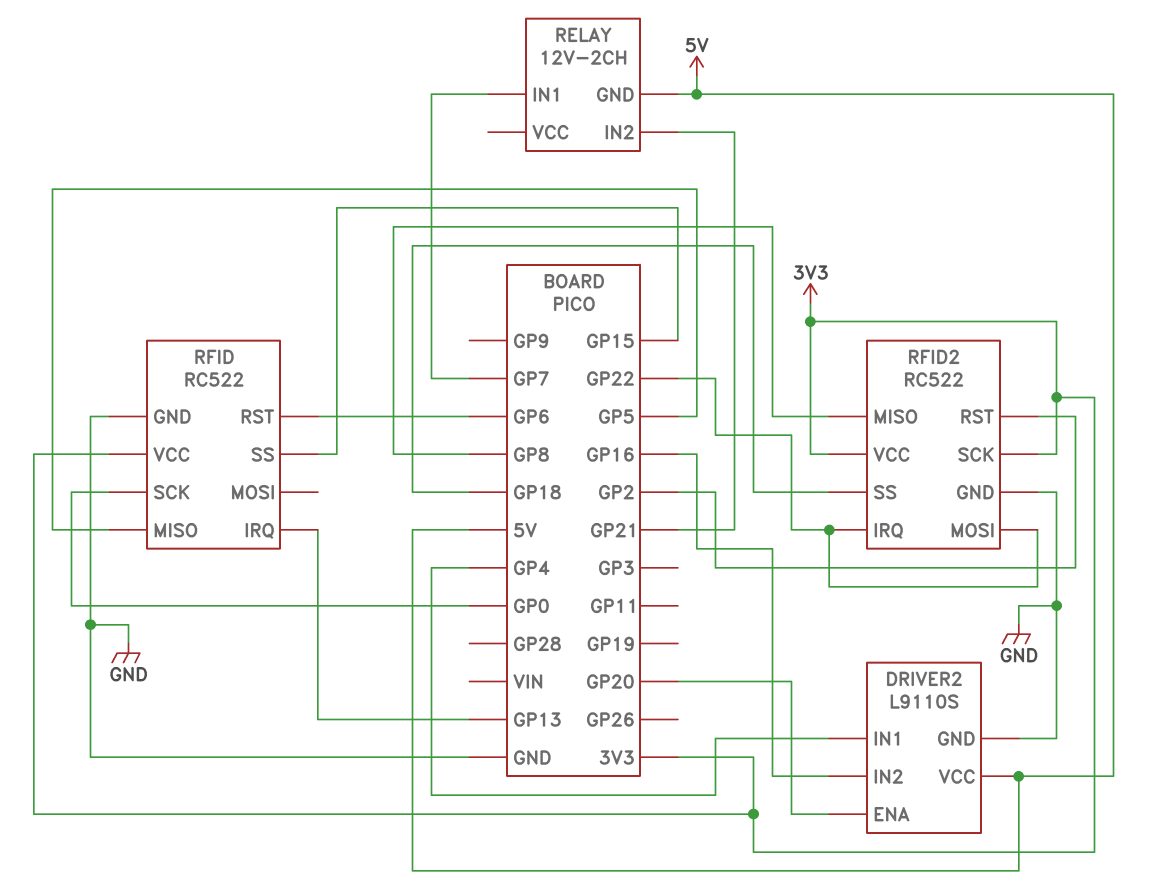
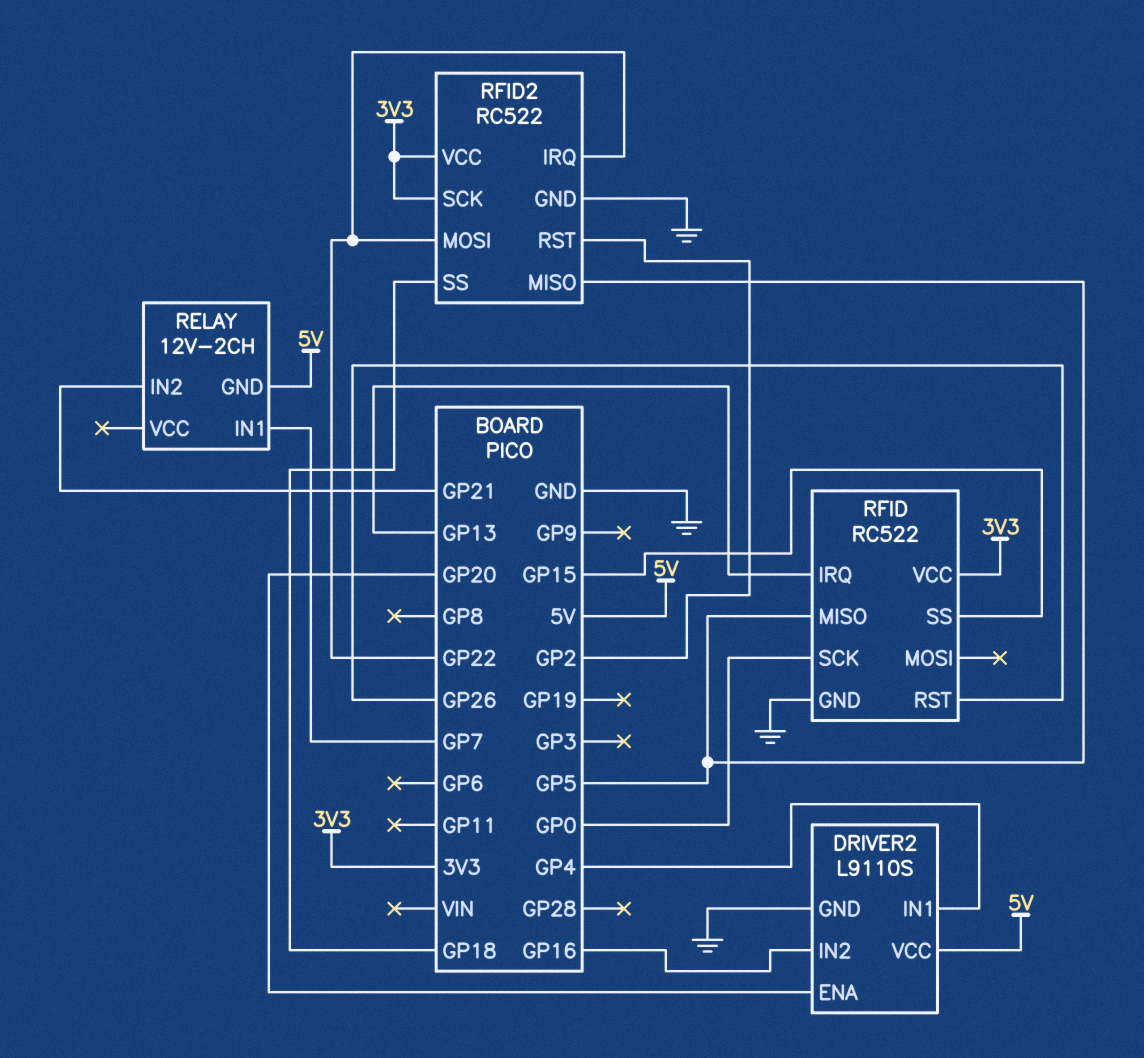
RFID pin RST: GP6 -> GP26
RFID2 pin MISO: GP8 -> GP5

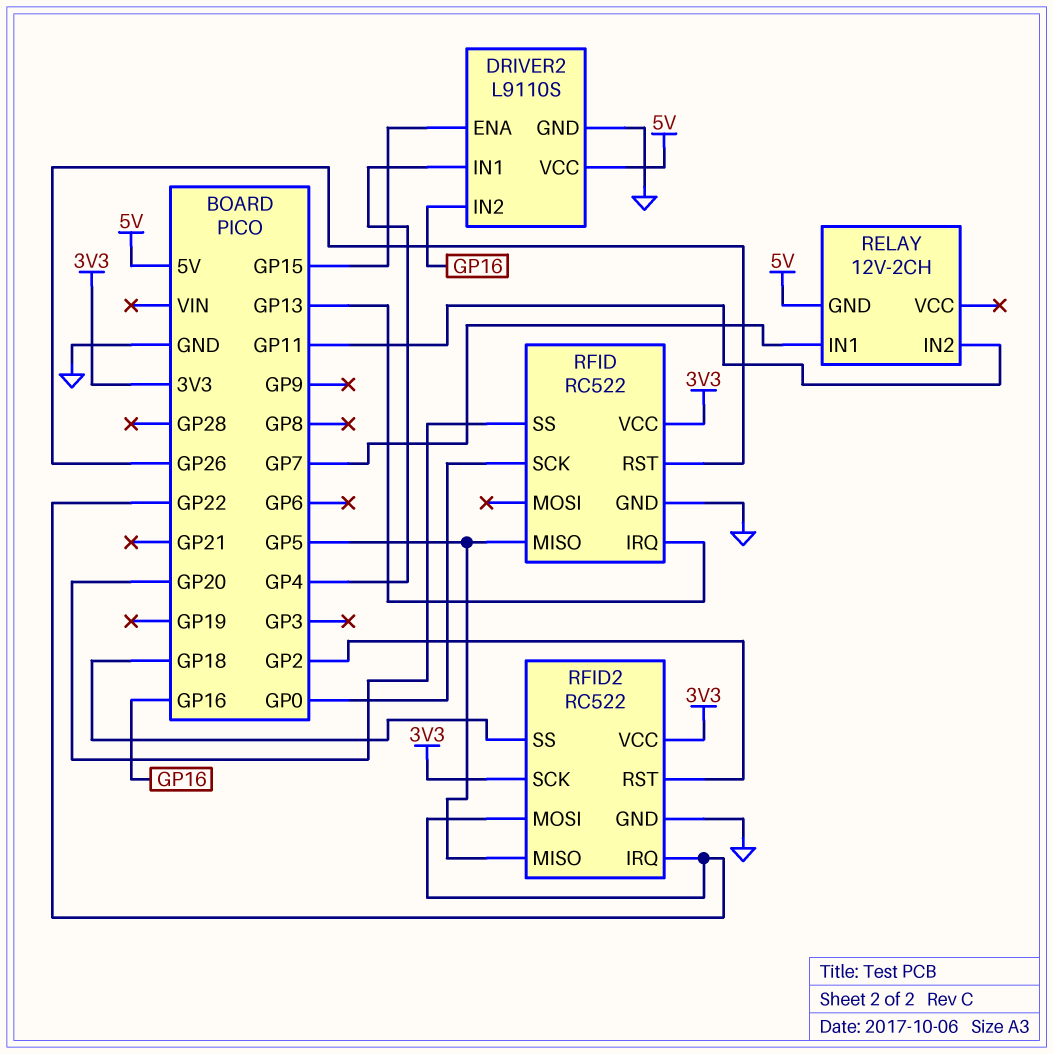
DRIVER2 pin ENA: GP20 -> GP15
RELAY pin IN2: GP21 -> GP11
RFID pin SS: GP15 -> GP20

